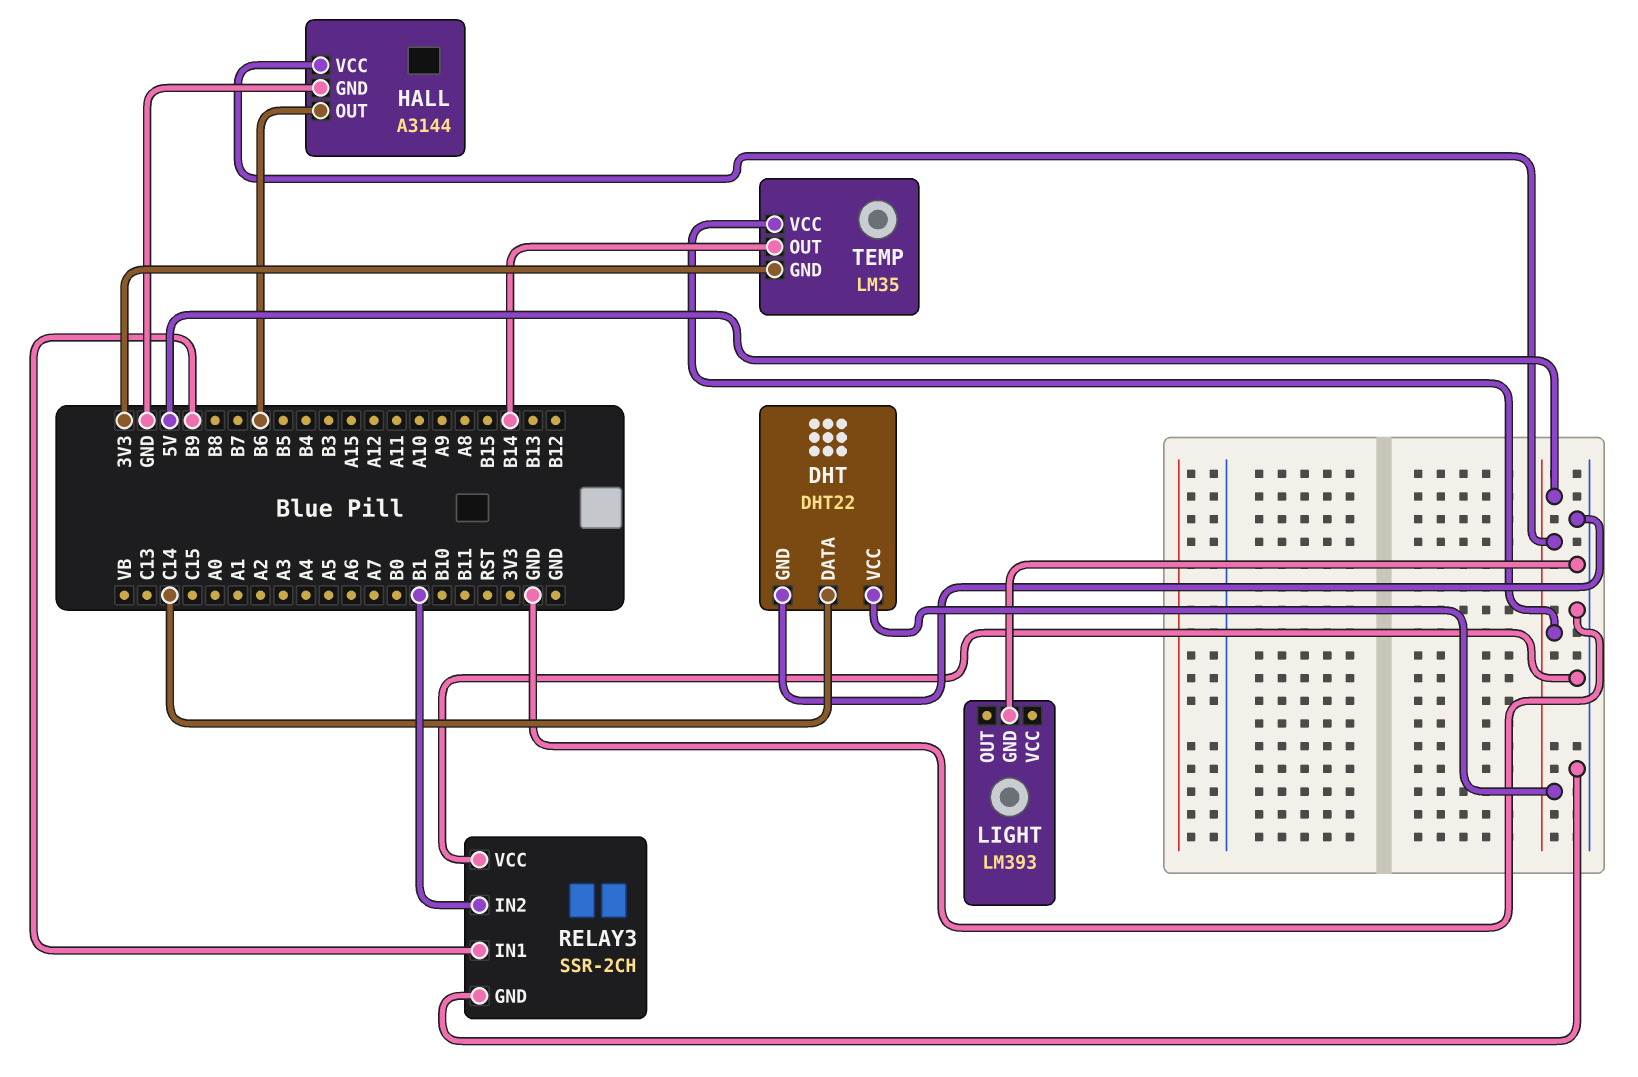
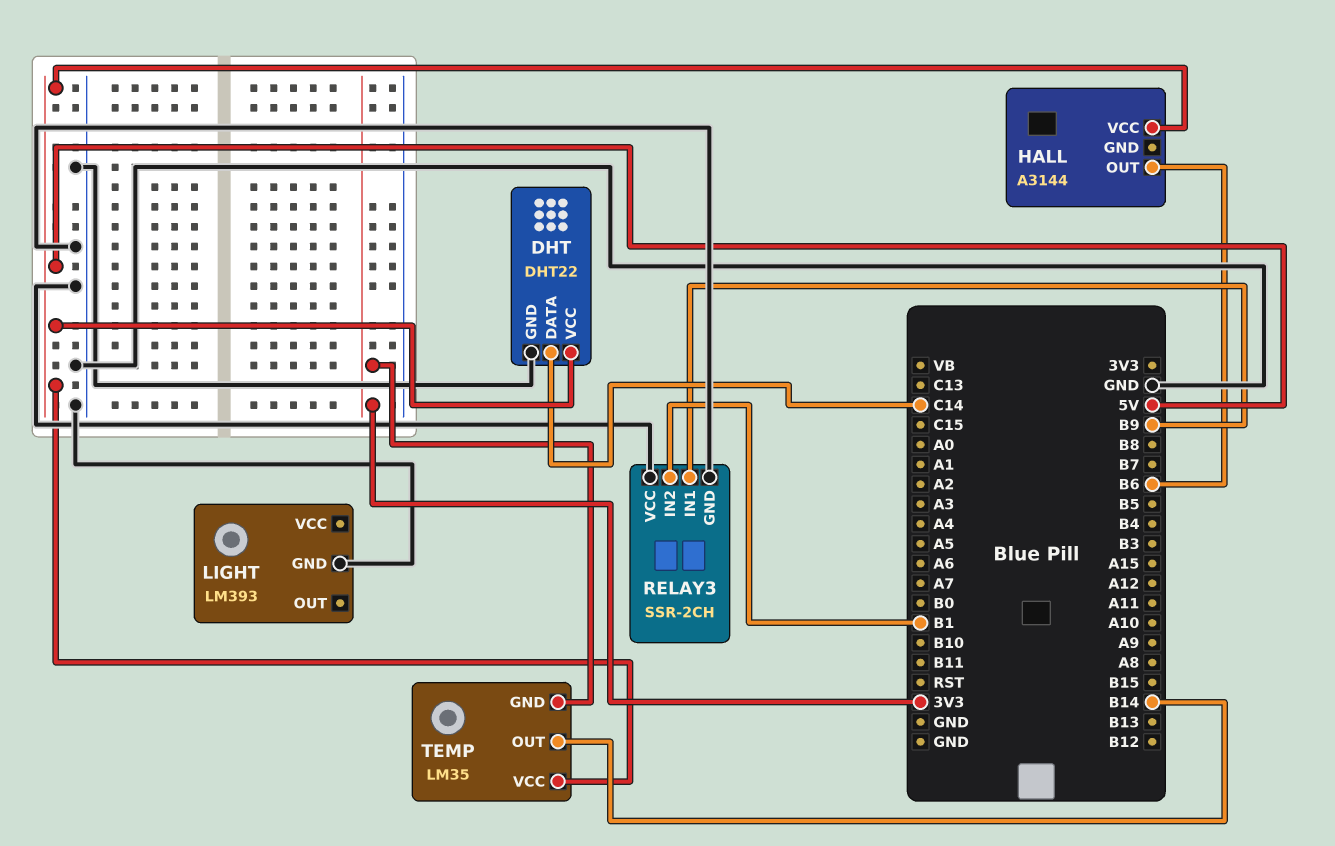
HALL pin GND: GND -> none

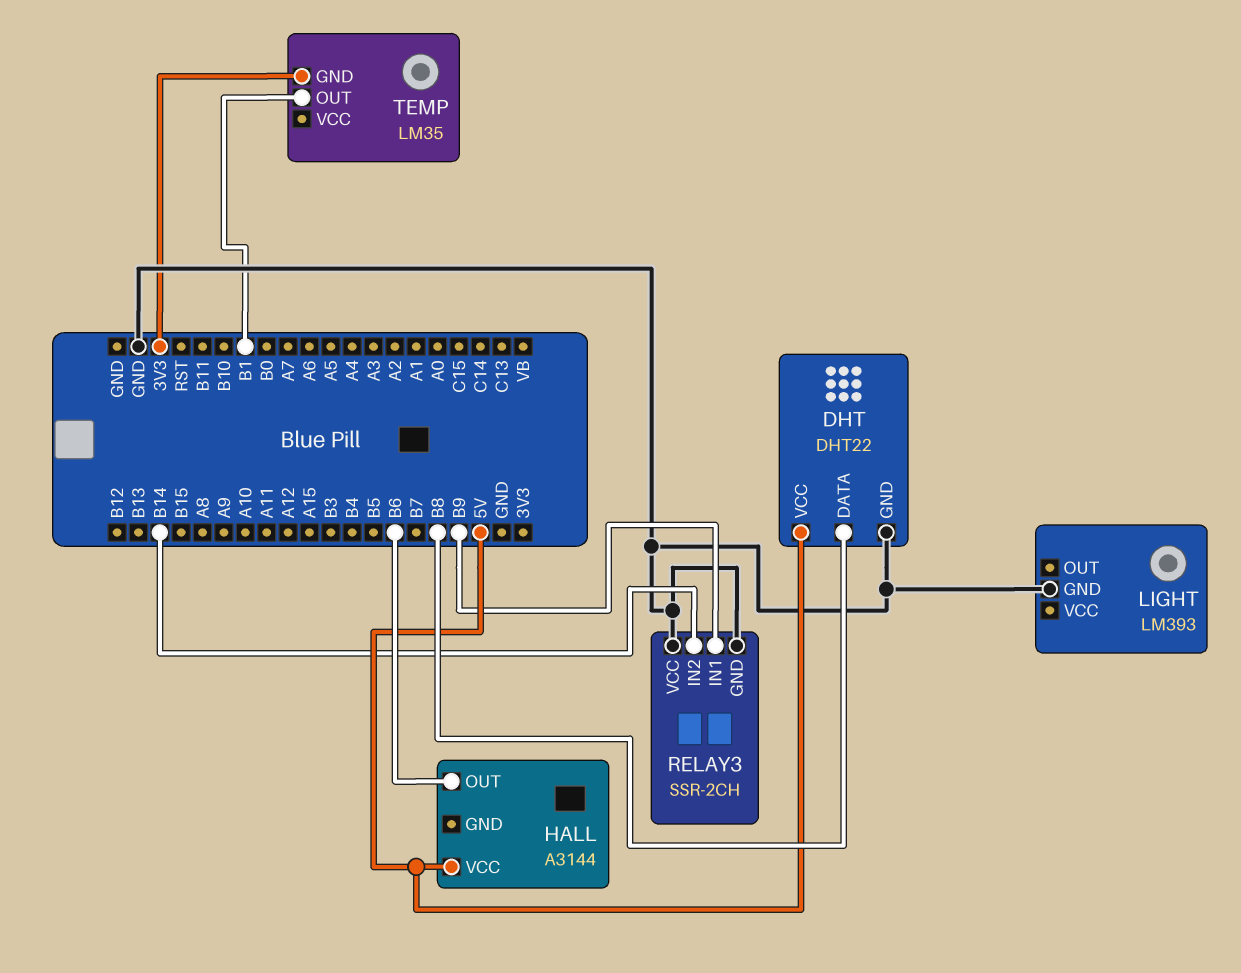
DHT pin DATA: C14 -> B8
RELAY3 pin IN2: B1 -> B14
TEMP pin OUT: B14 -> B1
TEMP pin VCC: 5V -> none

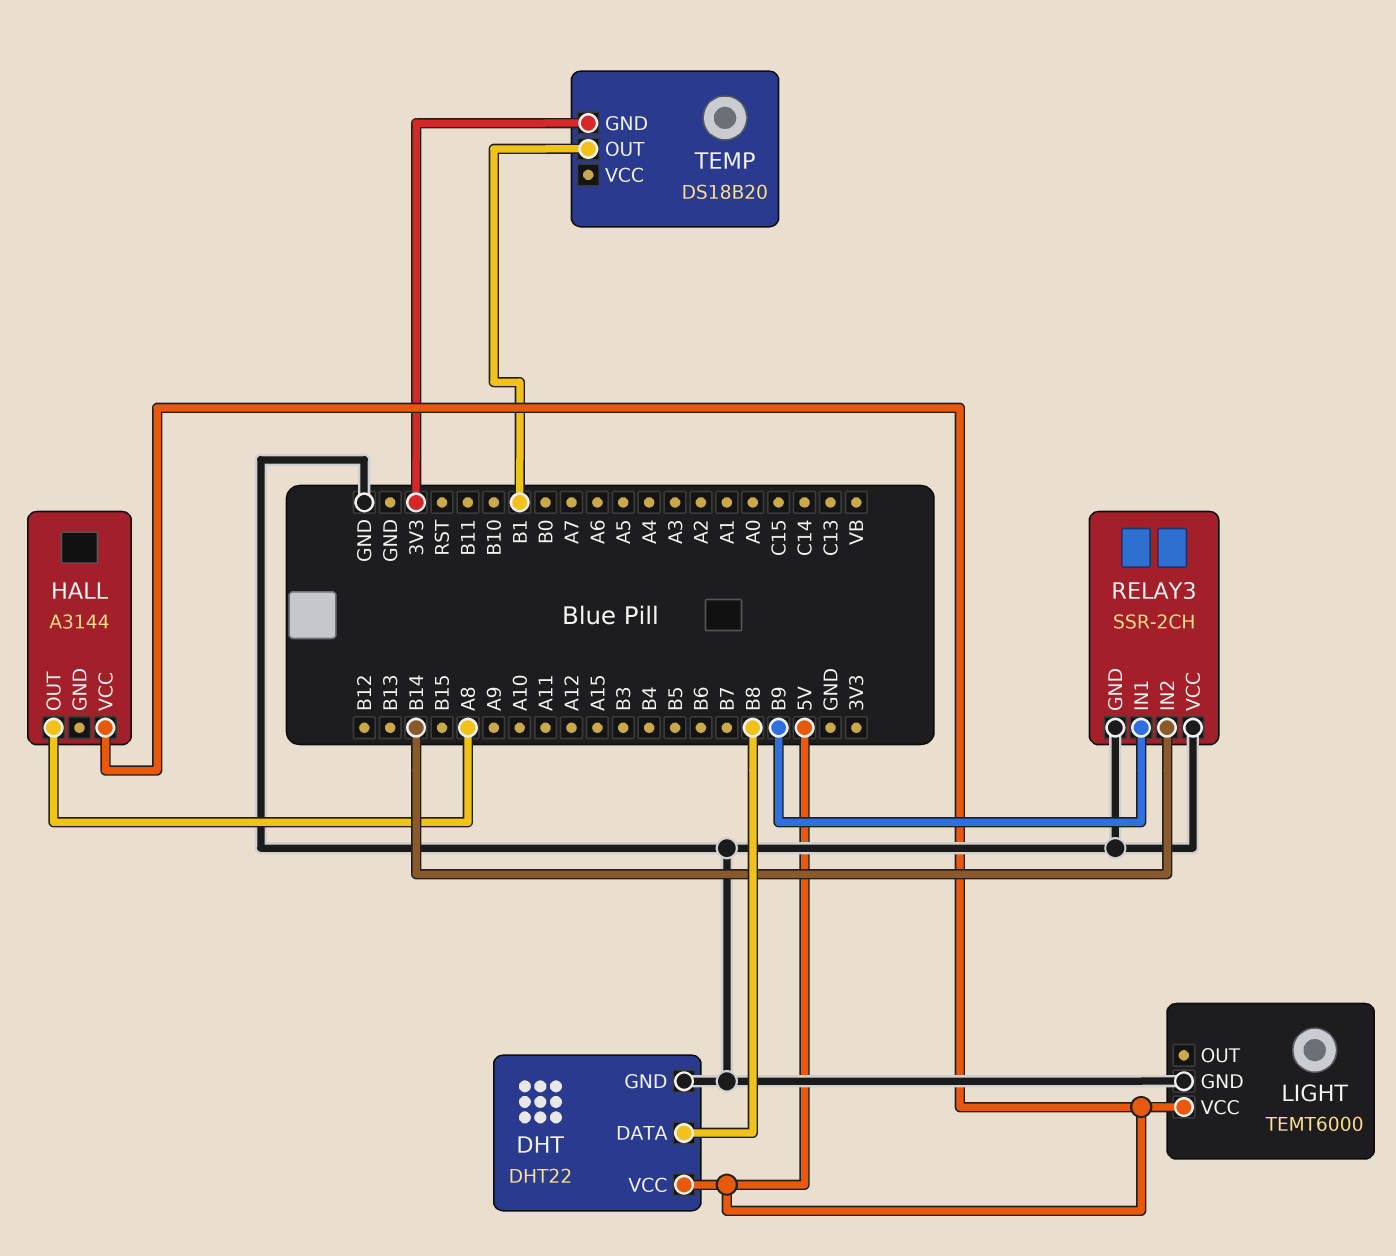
HALL pin OUT: B6 -> A8
LIGHT: LM393 -> TEMT6000
LIGHT pin VCC: none -> 5V
TEMP: LM35 -> DS18B20

